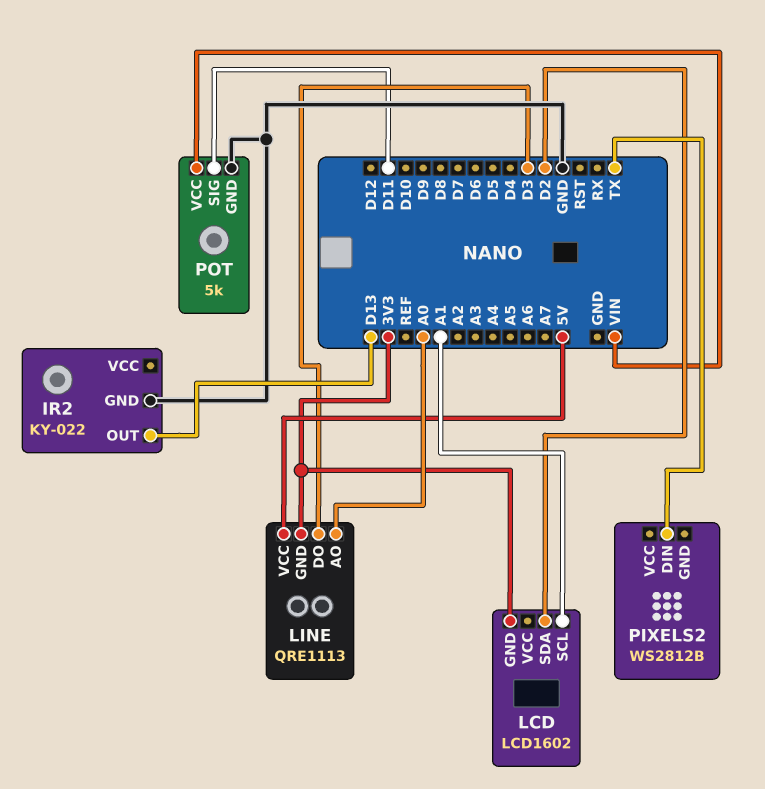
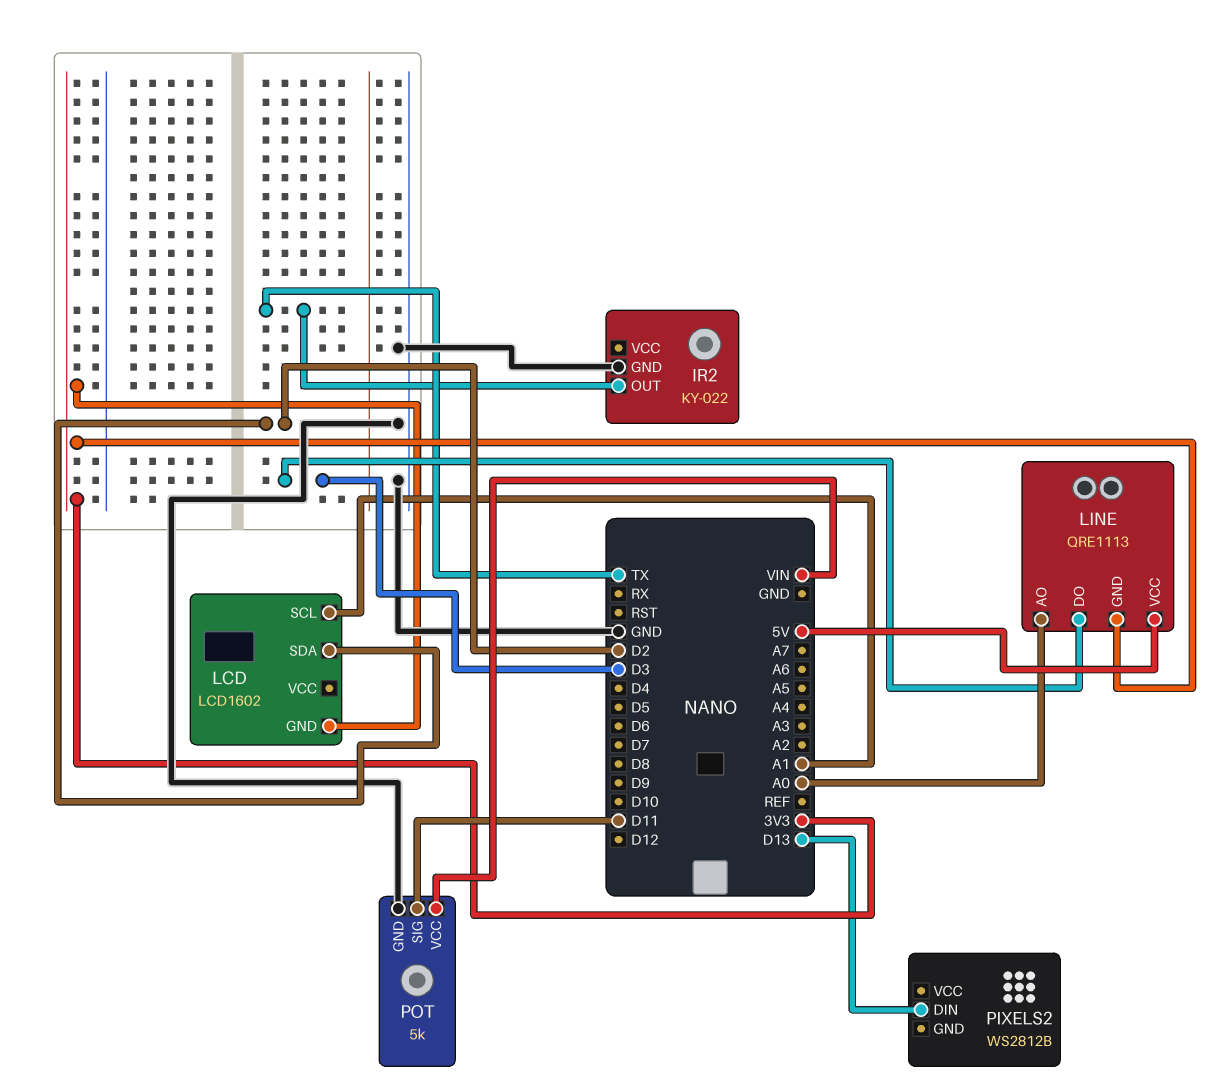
IR2 pin OUT: D13 -> TX
PIXELS2 pin DIN: TX -> D13

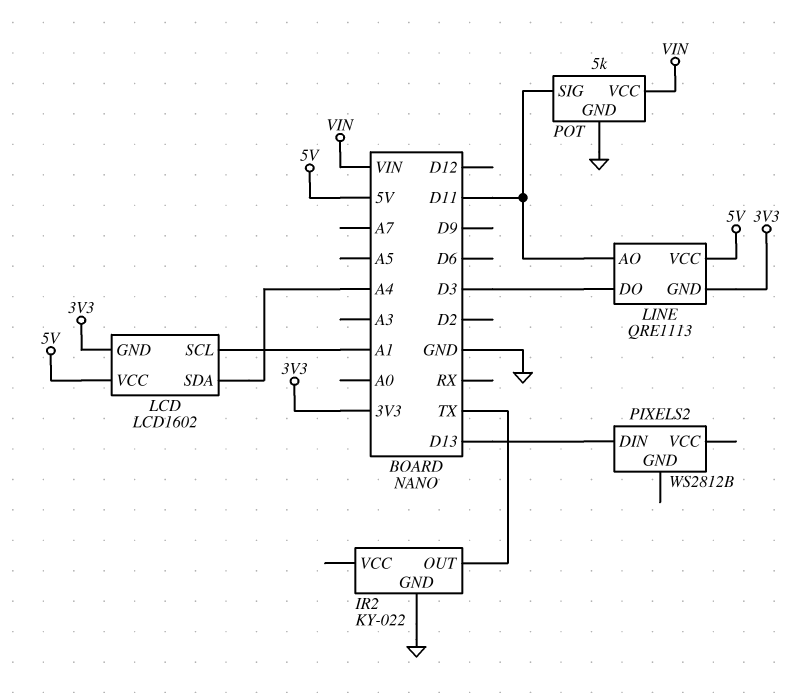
LCD pin SDA: D2 -> A4
LCD pin VCC: none -> 5V
LINE pin AO: A0 -> D11

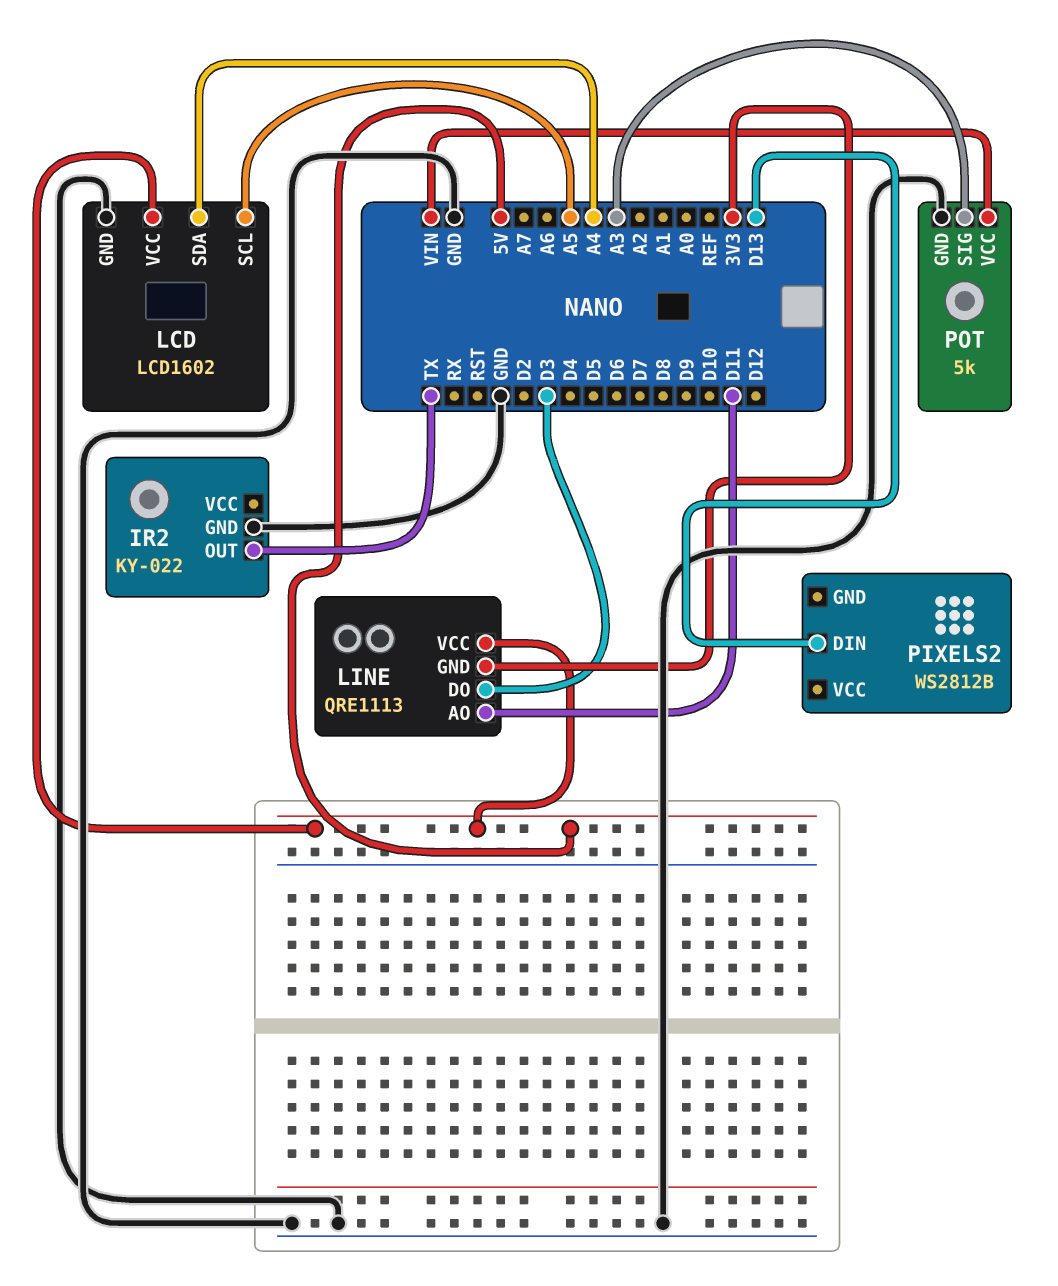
LCD pin GND: 3V3 -> GND
LCD pin SCL: A1 -> A5
POT pin SIG: D11 -> A3

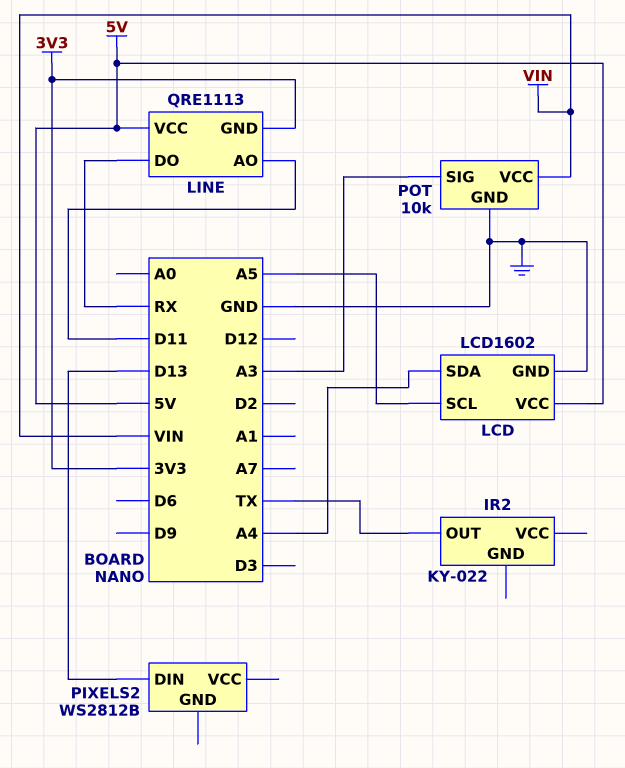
IR2 pin GND: GND -> none
LINE pin DO: D3 -> RX
POT: 5k -> 10k

